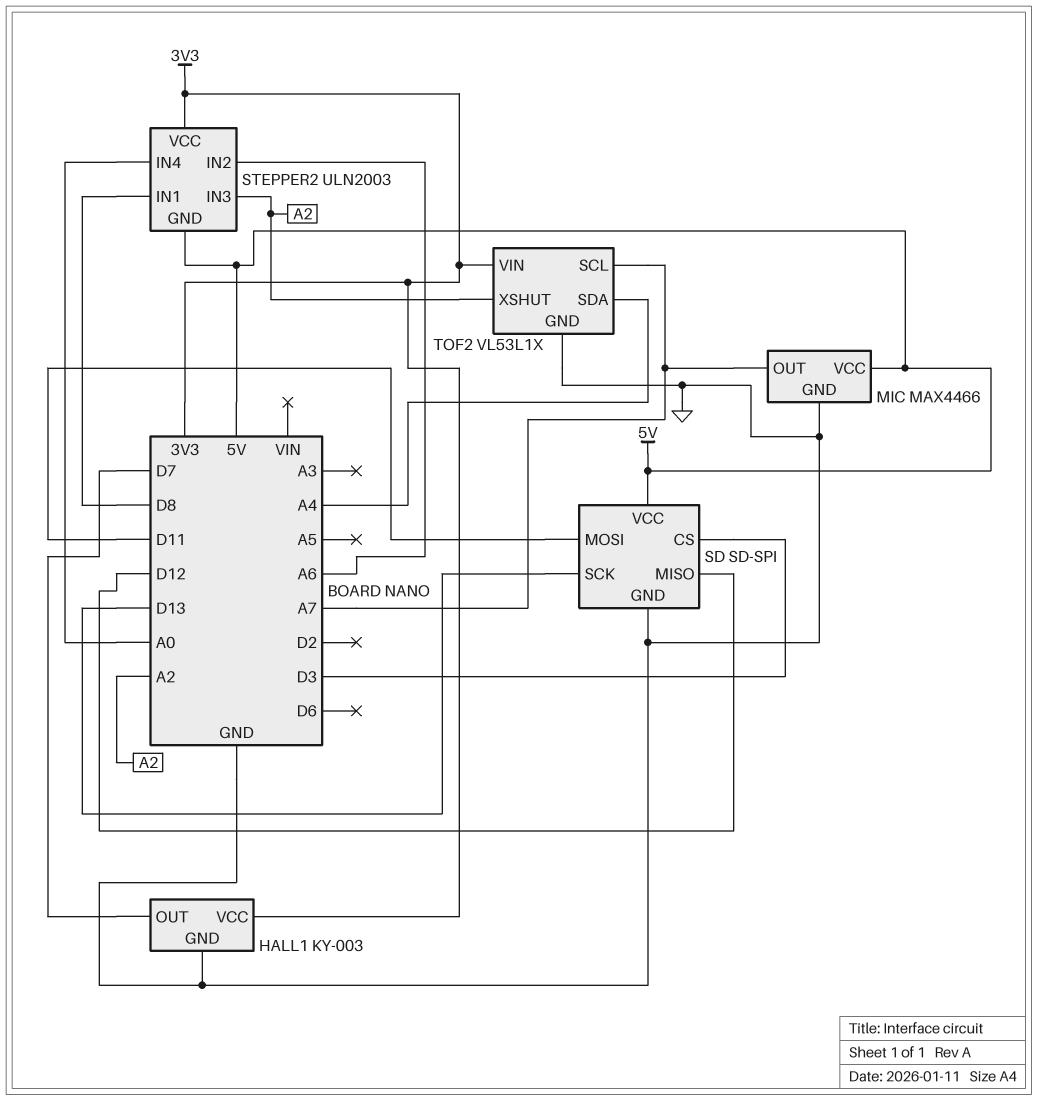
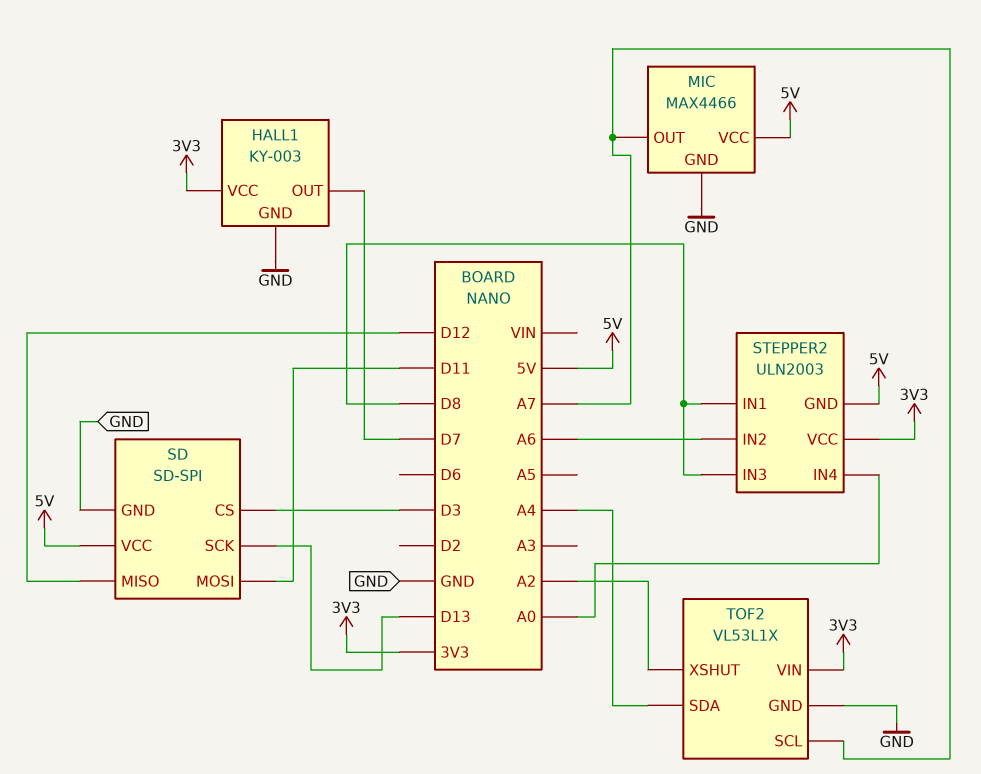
STEPPER2 pin IN3: A2 -> D8

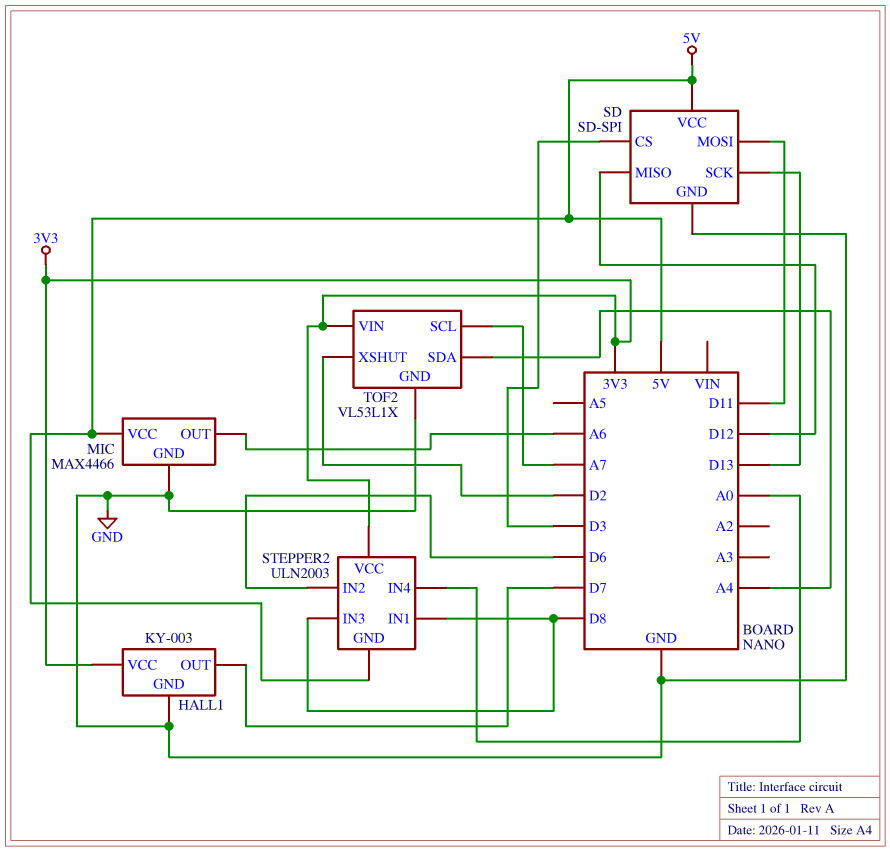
MIC pin OUT: A7 -> A6
STEPPER2 pin IN2: A6 -> D6
TOF2 pin XSHUT: A2 -> D2

